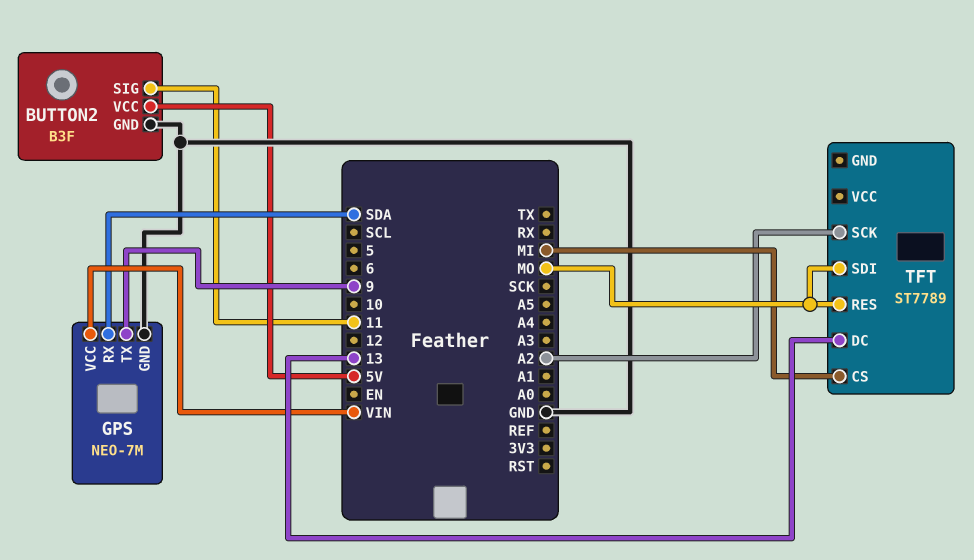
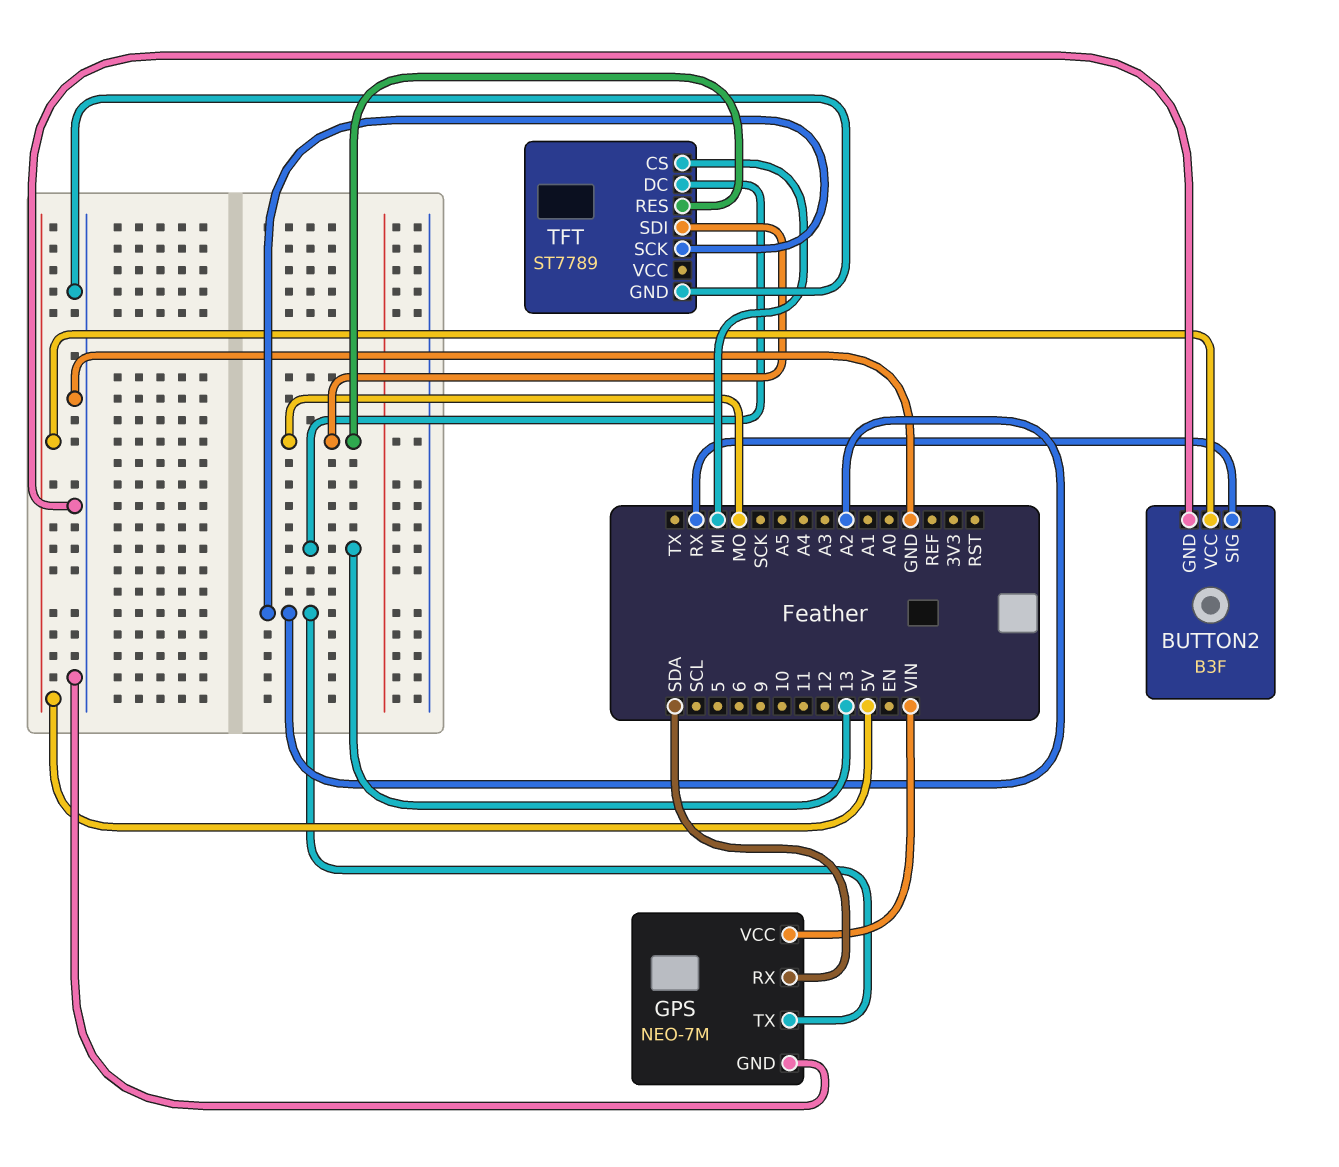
BUTTON2 pin SIG: 11 -> RX
GPS pin TX: 9 -> A2
TFT pin GND: none -> GND

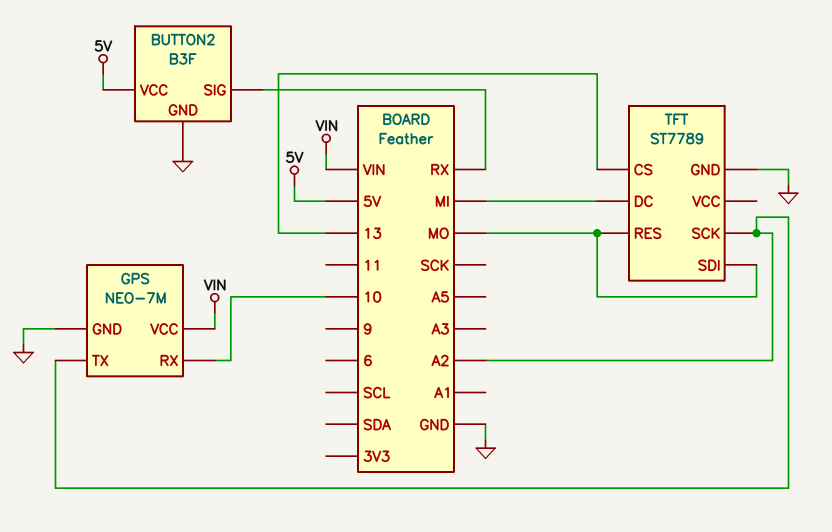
GPS pin RX: SDA -> 10
TFT pin CS: MI -> 13
TFT pin DC: 13 -> MI

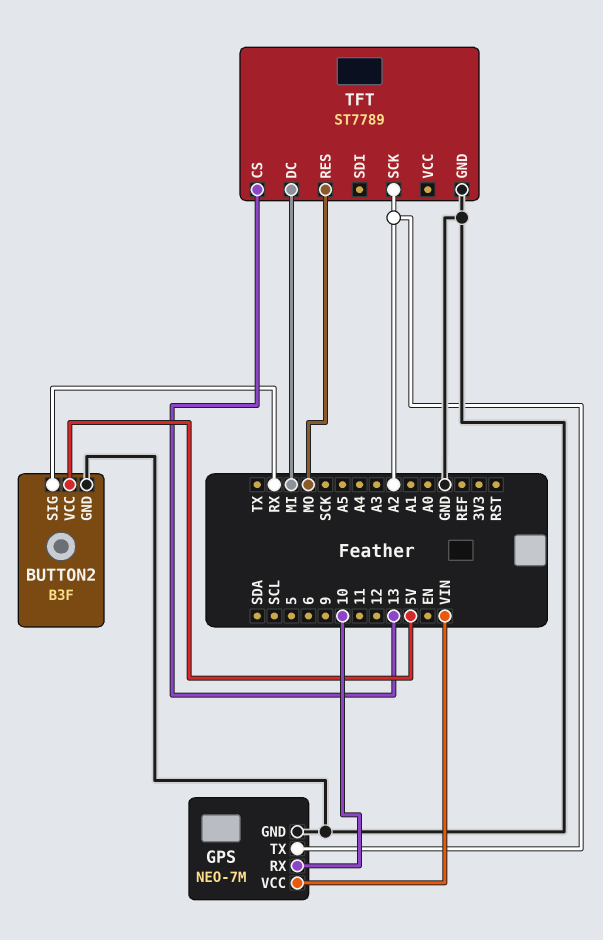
TFT pin SDI: MO -> none

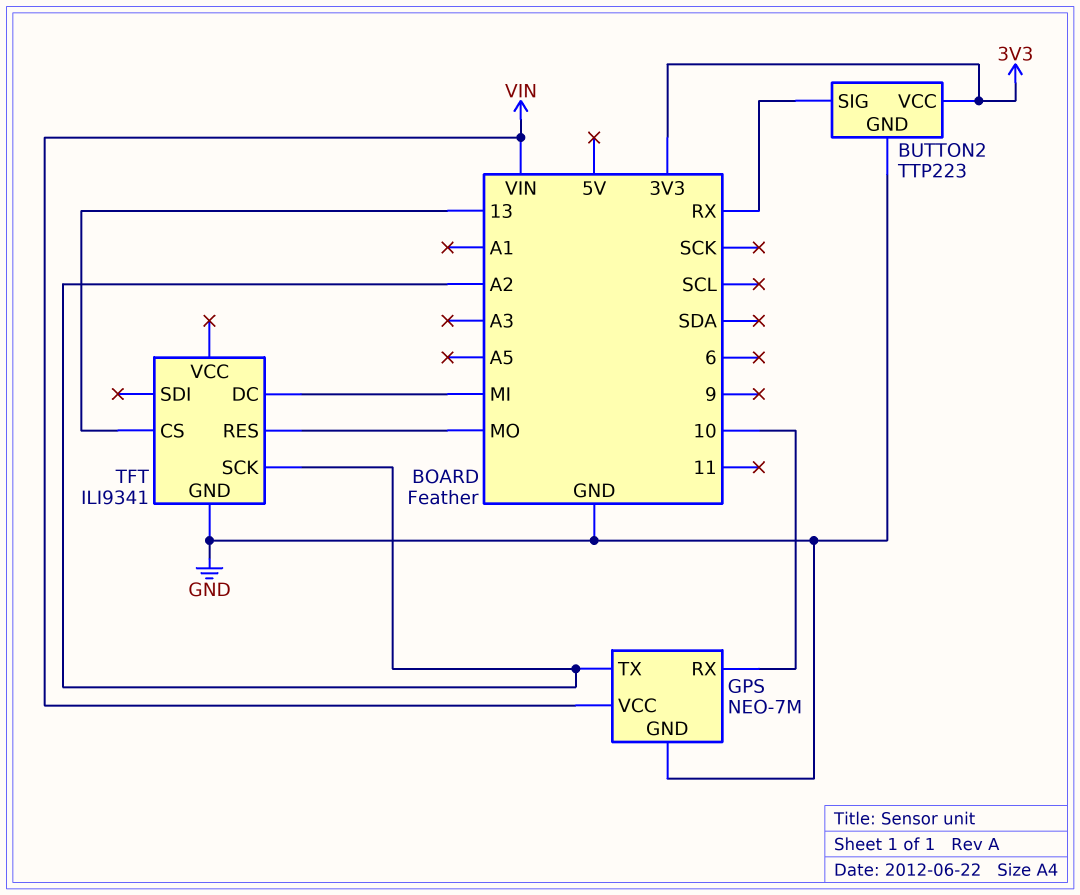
BUTTON2: B3F -> TTP223
BUTTON2 pin VCC: 5V -> 3V3
TFT: ST7789 -> ILI9341

